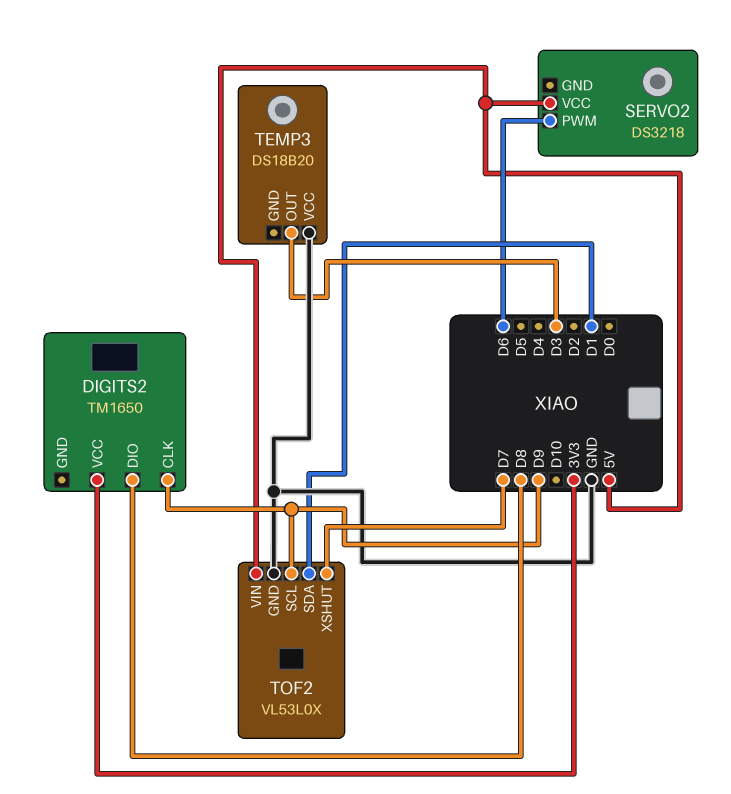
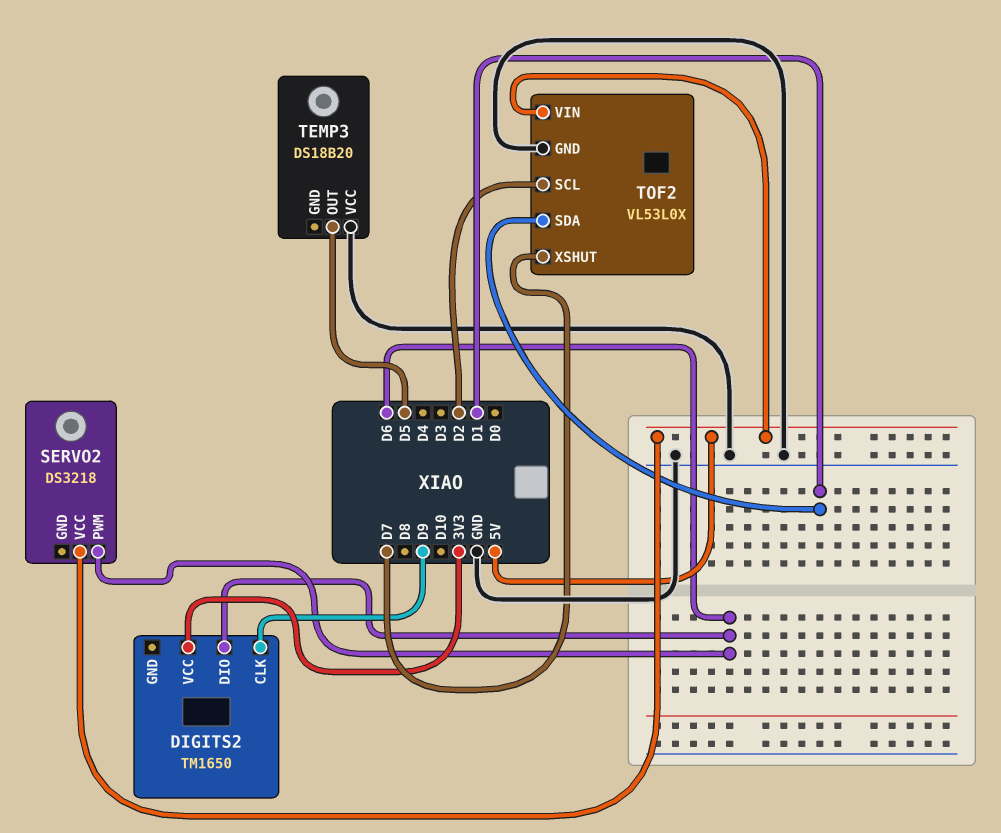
DIGITS2 pin DIO: D8 -> D6
TEMP3 pin OUT: D3 -> D5
TOF2 pin SCL: D9 -> D2

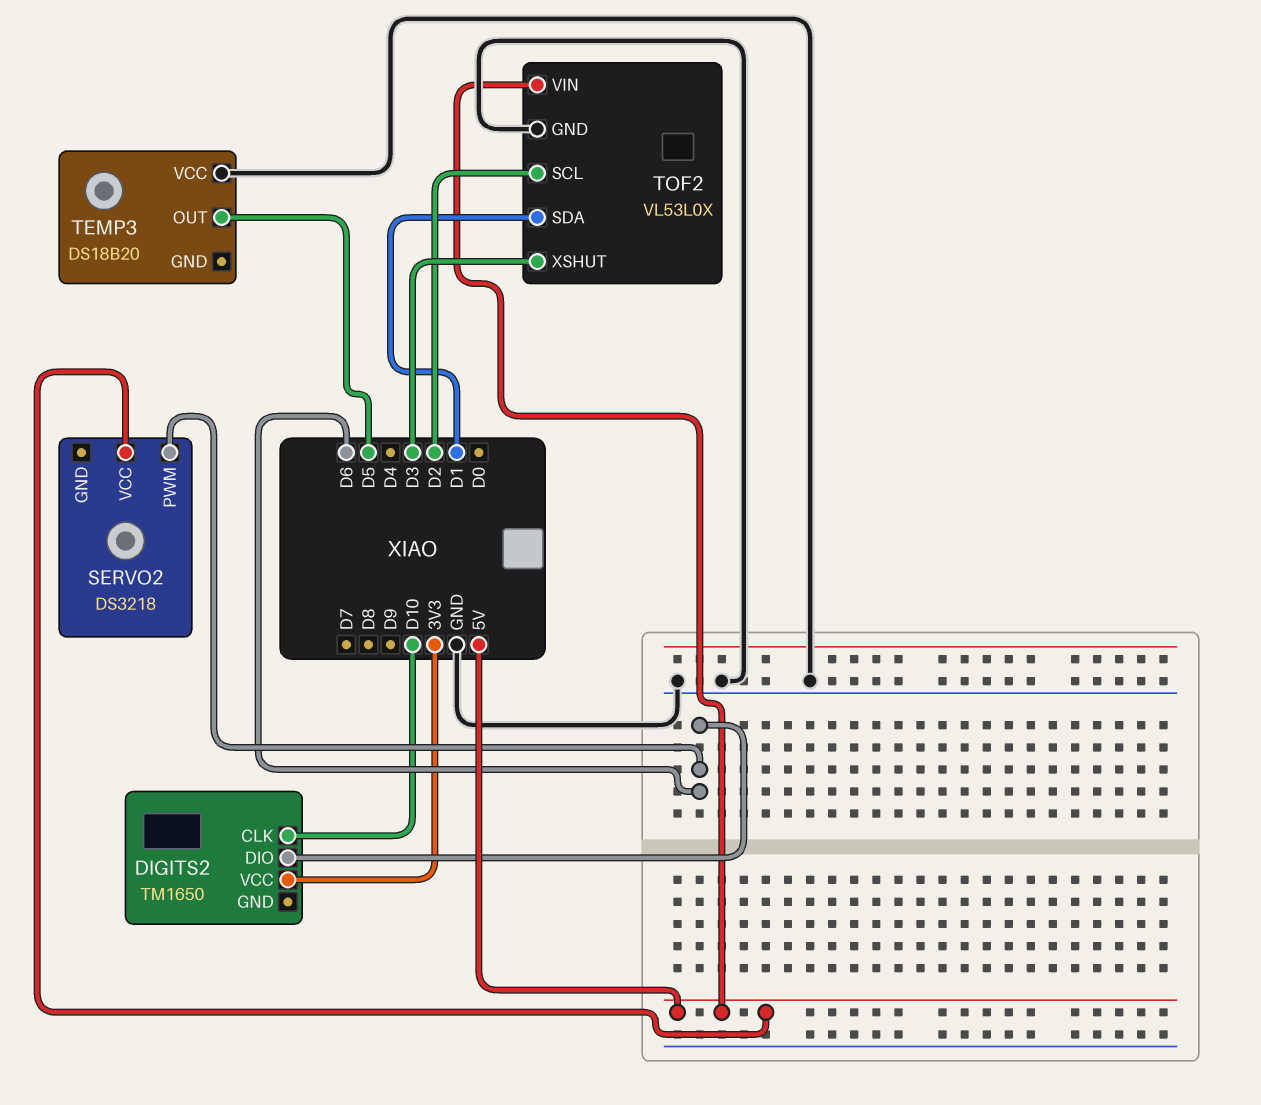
DIGITS2 pin CLK: D9 -> D10
TOF2 pin XSHUT: D7 -> D3

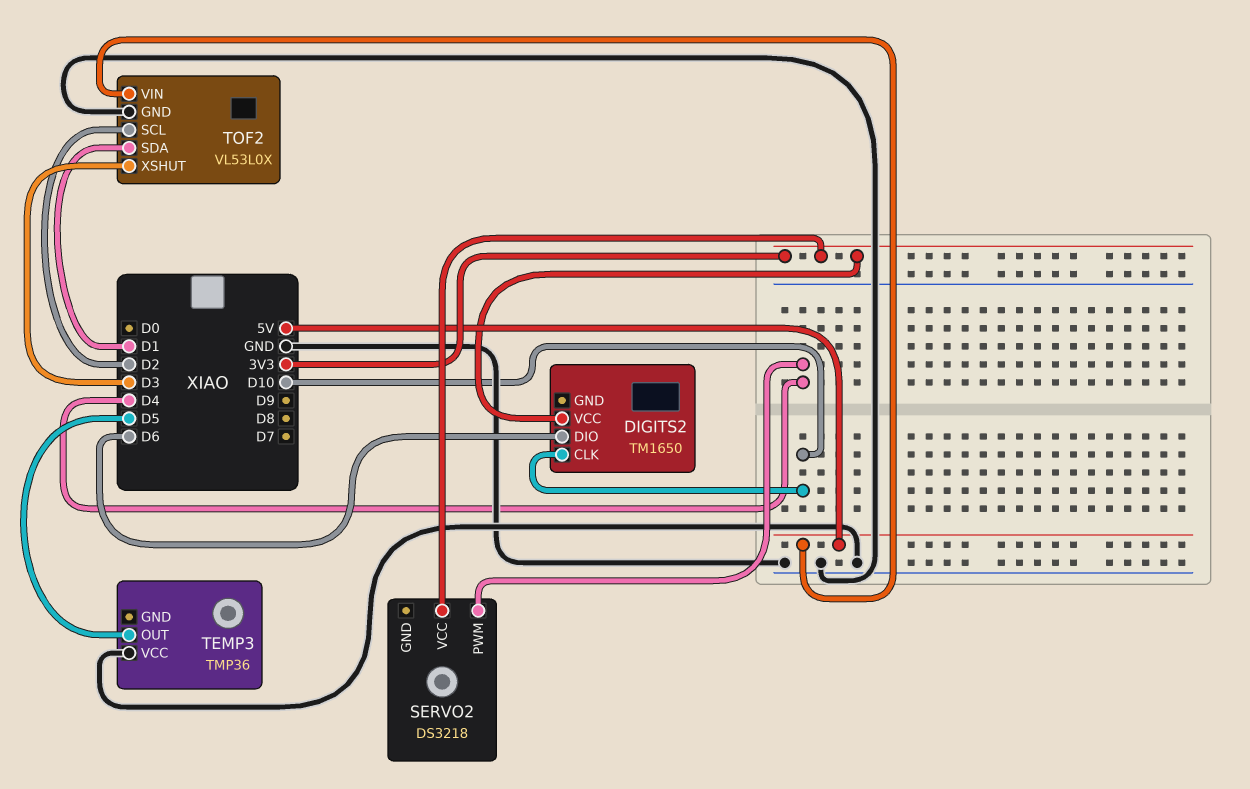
SERVO2 pin PWM: D6 -> D4
SERVO2 pin VCC: 5V -> 3V3
TEMP3: DS18B20 -> TMP36

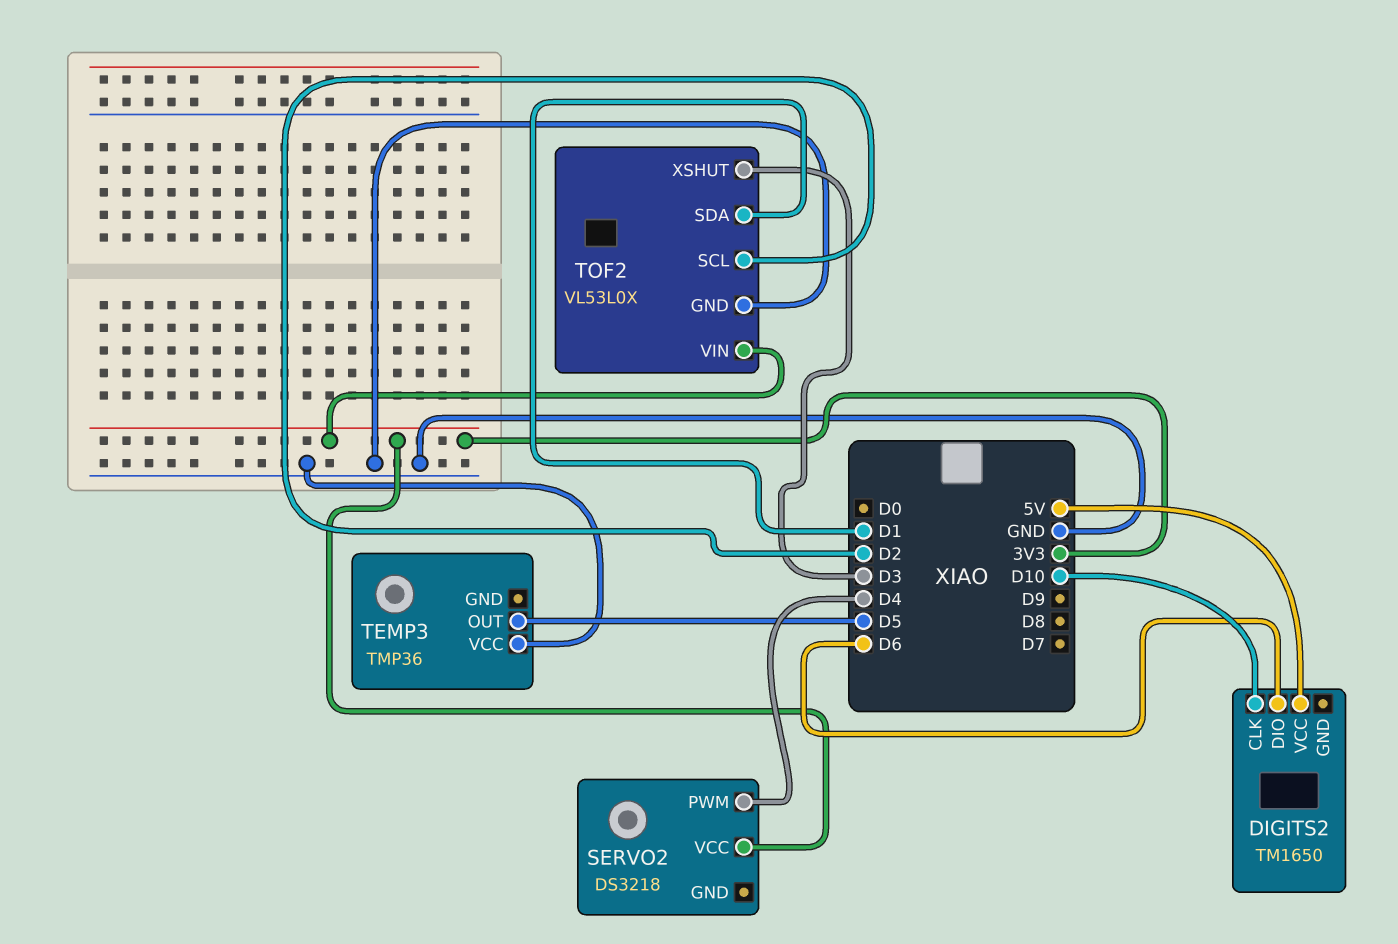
DIGITS2 pin VCC: 3V3 -> 5V
TOF2 pin VIN: 5V -> 3V3

